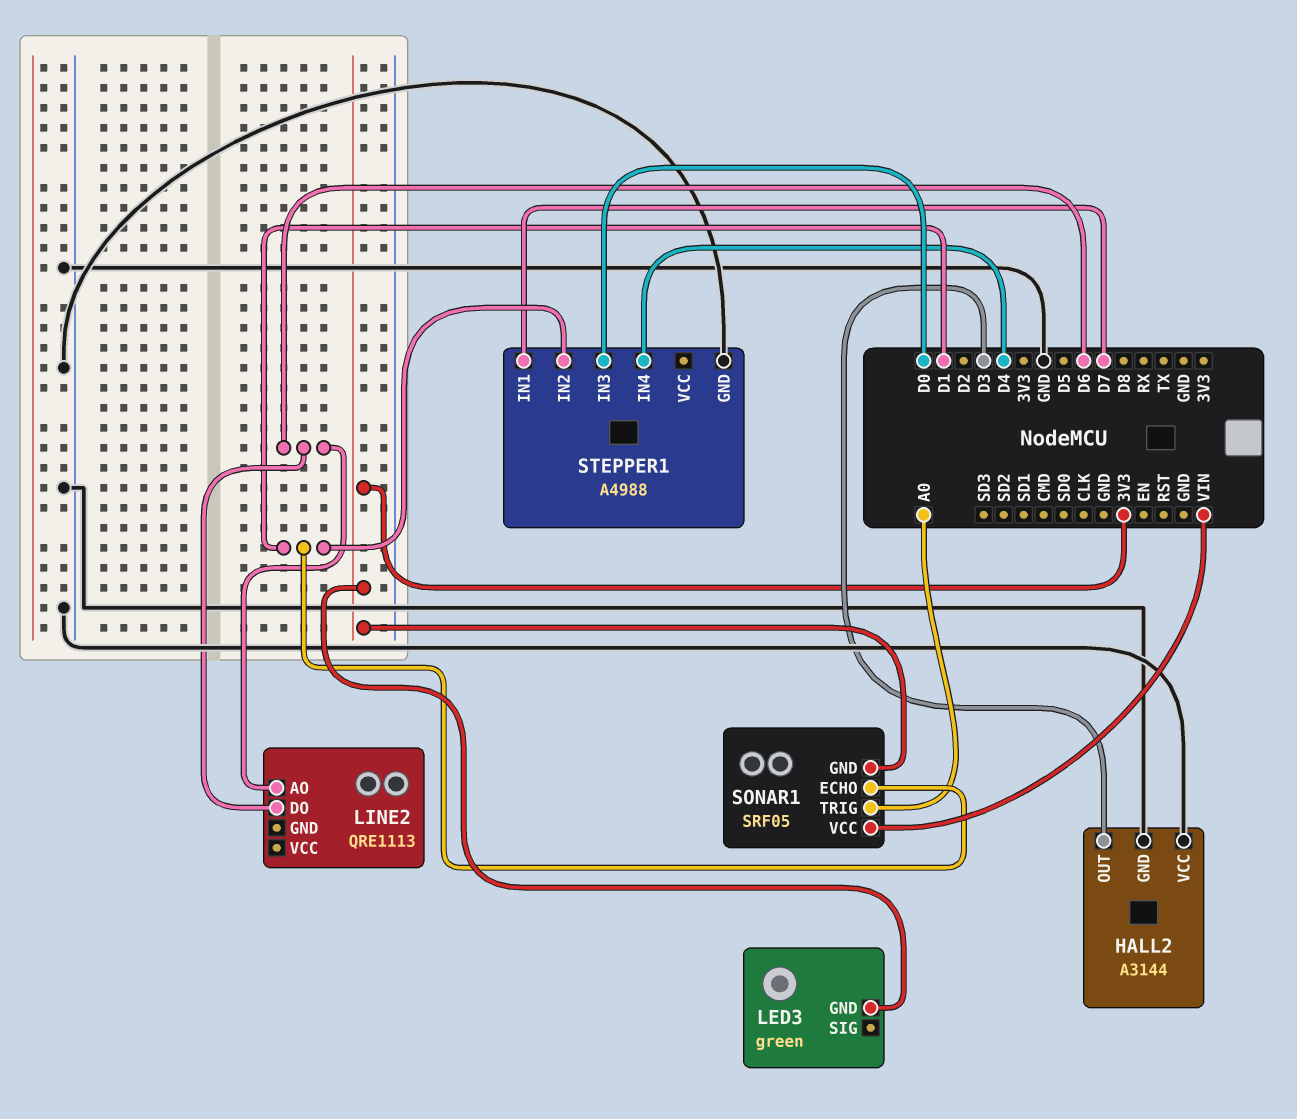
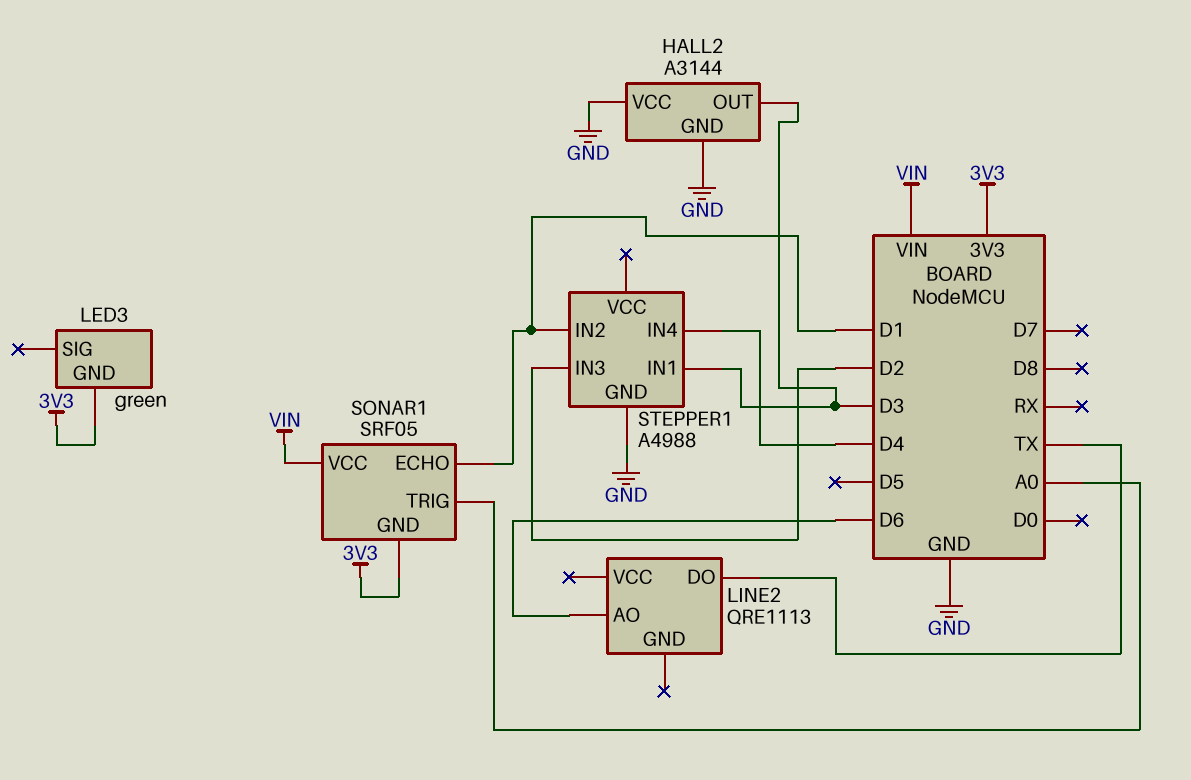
LINE2 pin DO: D6 -> TX
STEPPER1 pin IN1: D7 -> D3
STEPPER1 pin IN3: D0 -> D2

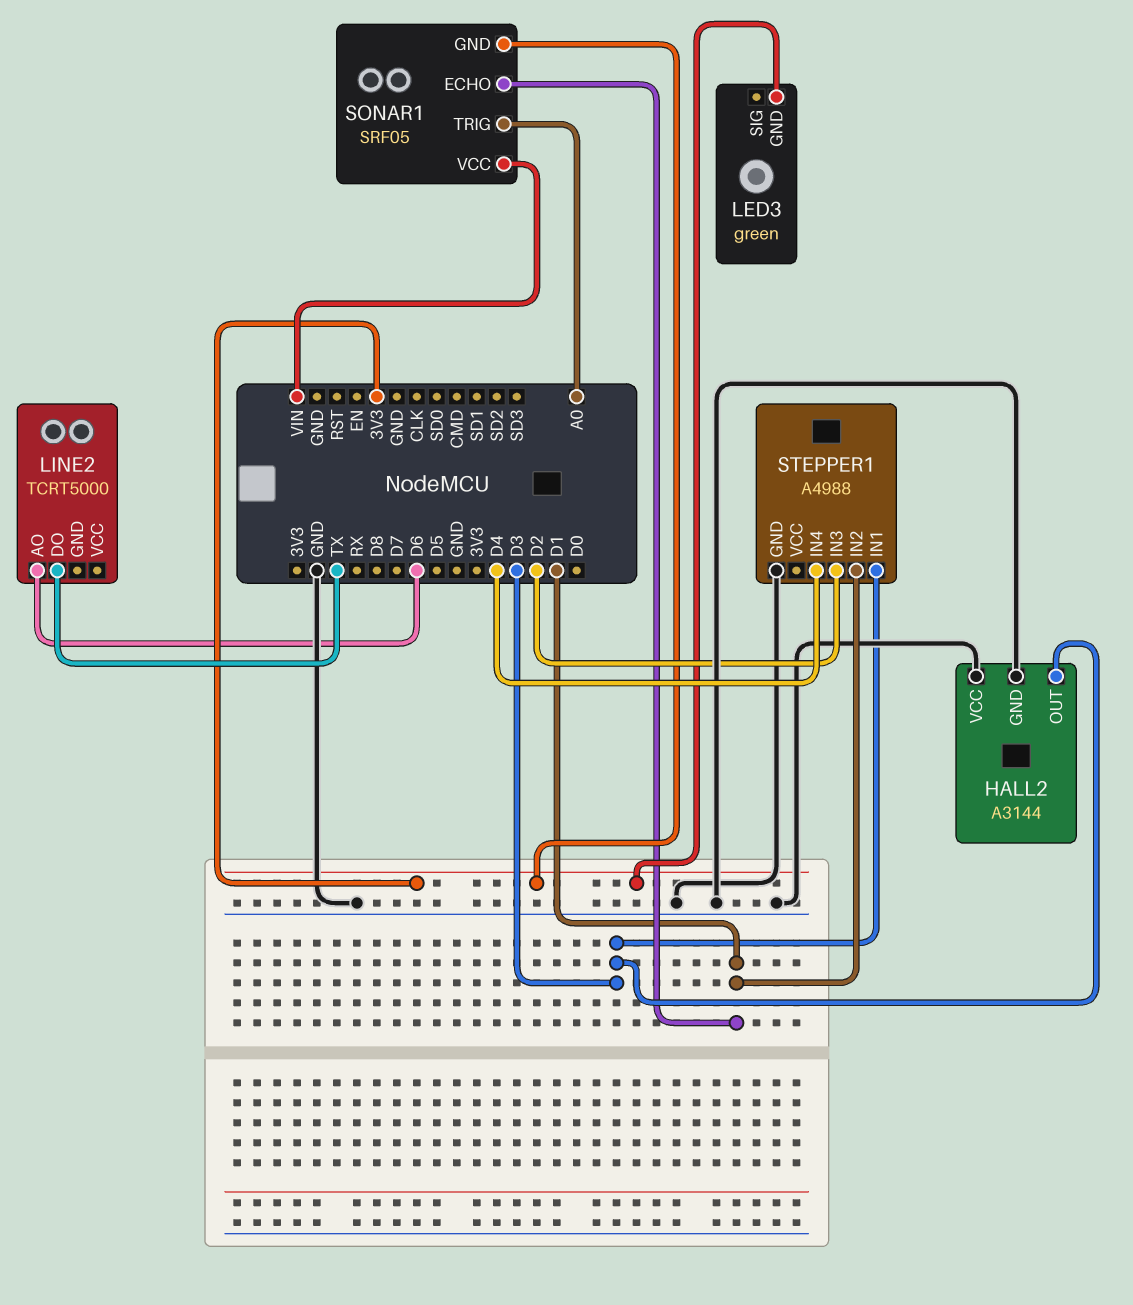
LINE2: QRE1113 -> TCRT5000

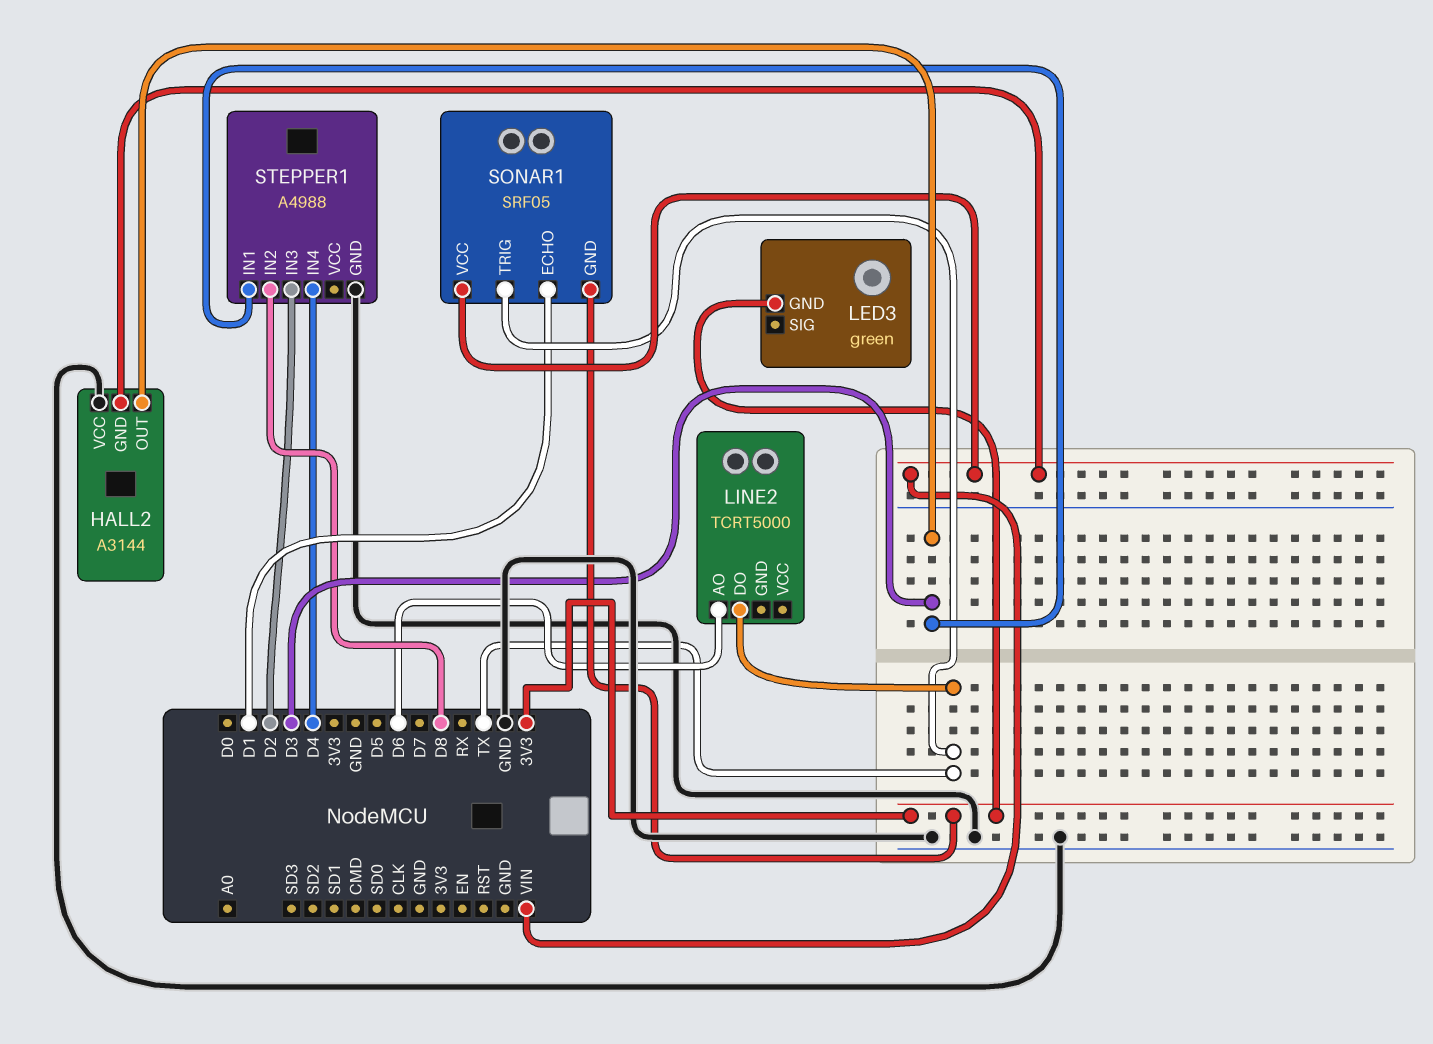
HALL2 pin GND: GND -> VIN
SONAR1 pin TRIG: A0 -> TX
STEPPER1 pin IN2: D1 -> D8

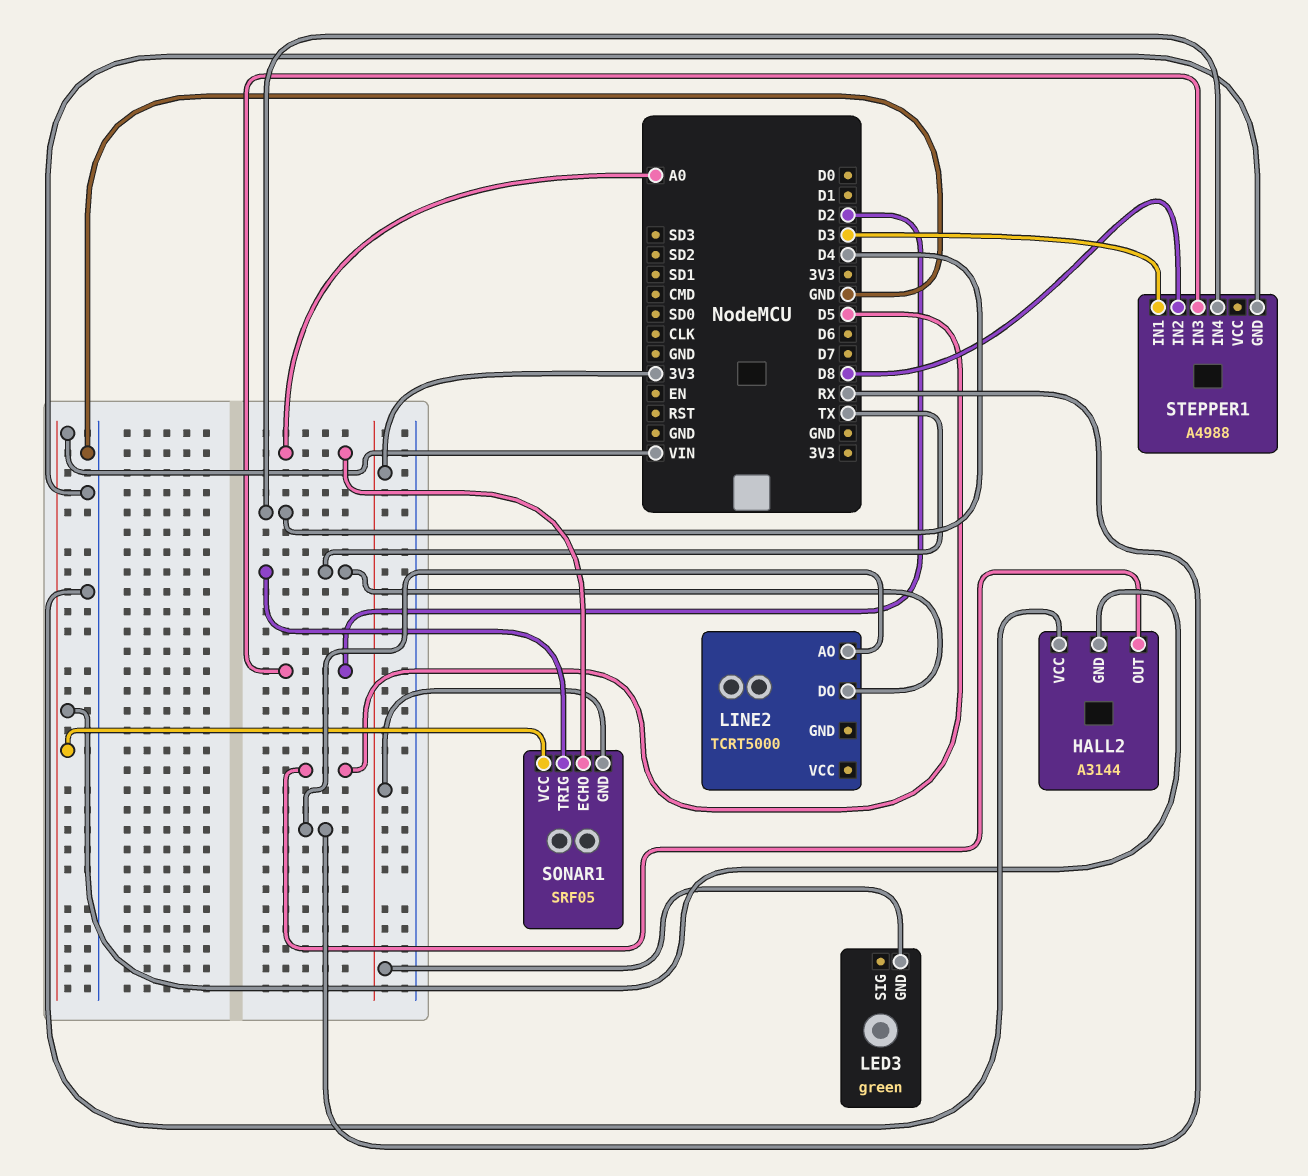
HALL2 pin OUT: D3 -> D5
LINE2 pin AO: D6 -> RX
SONAR1 pin ECHO: D1 -> A0

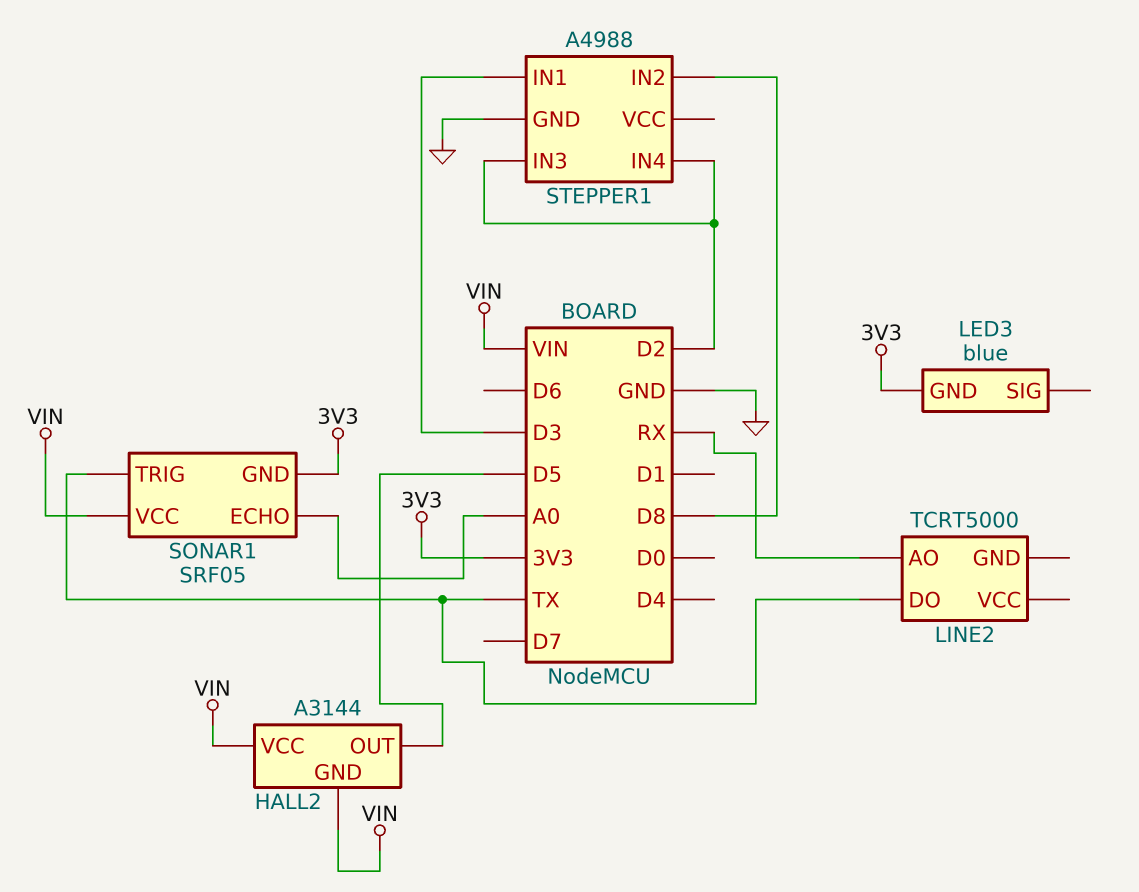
HALL2 pin VCC: GND -> VIN
LED3: green -> blue
STEPPER1 pin IN4: D4 -> D2

